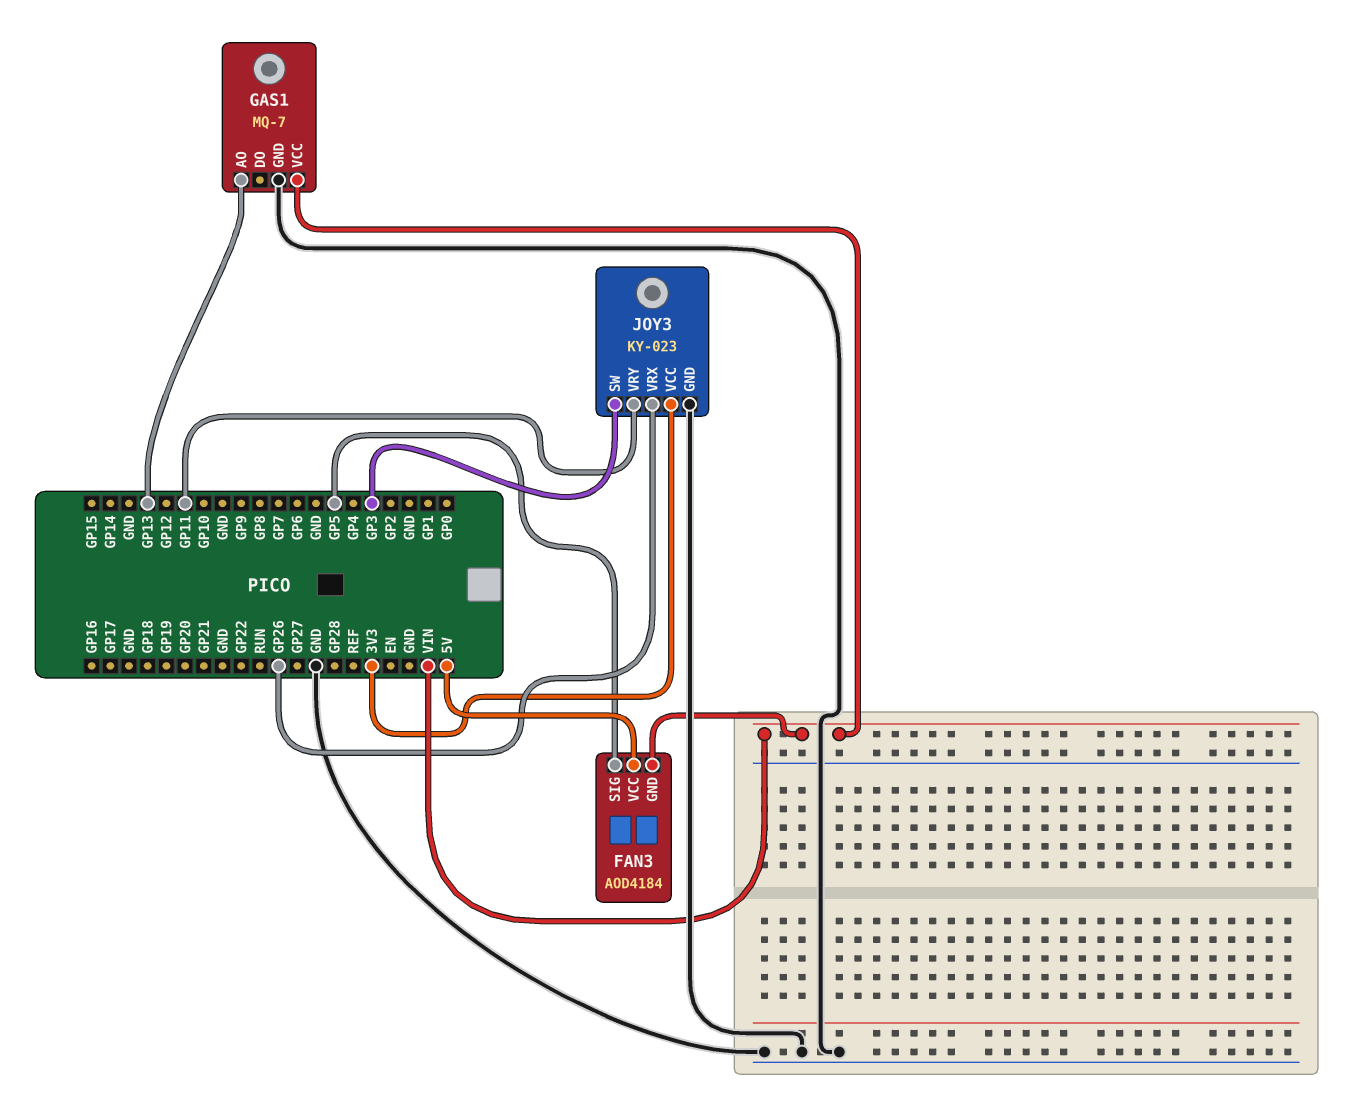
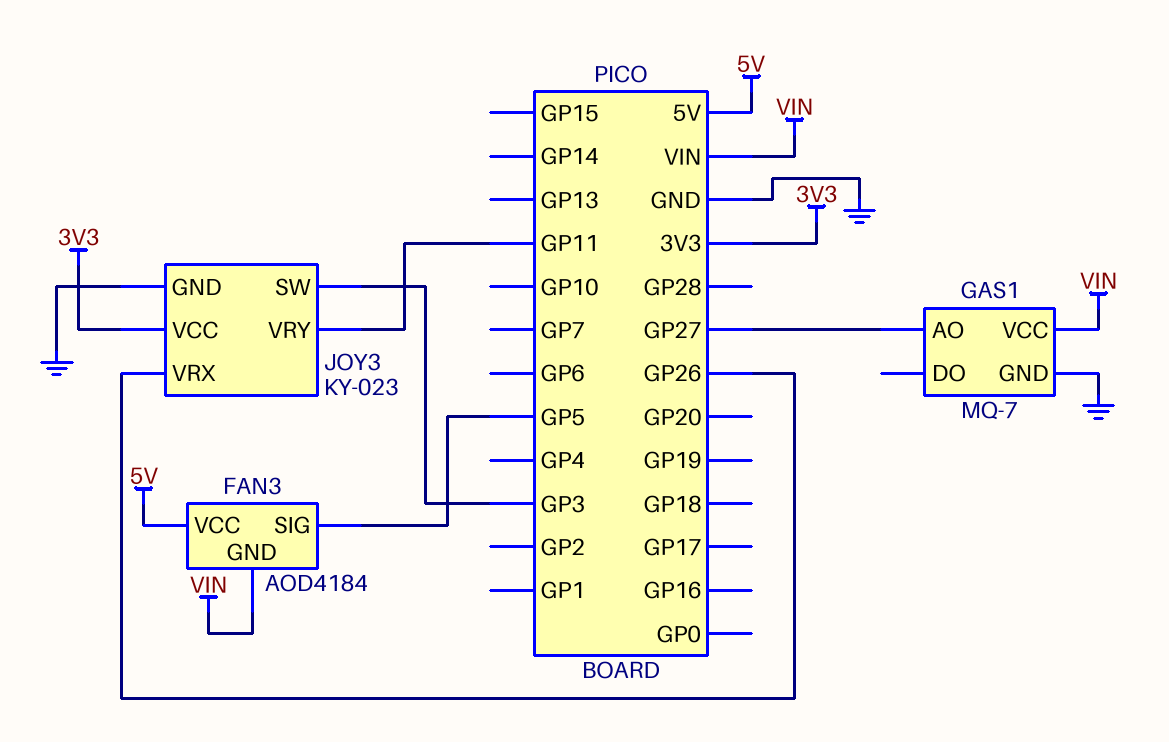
GAS1 pin AO: GP13 -> GP27

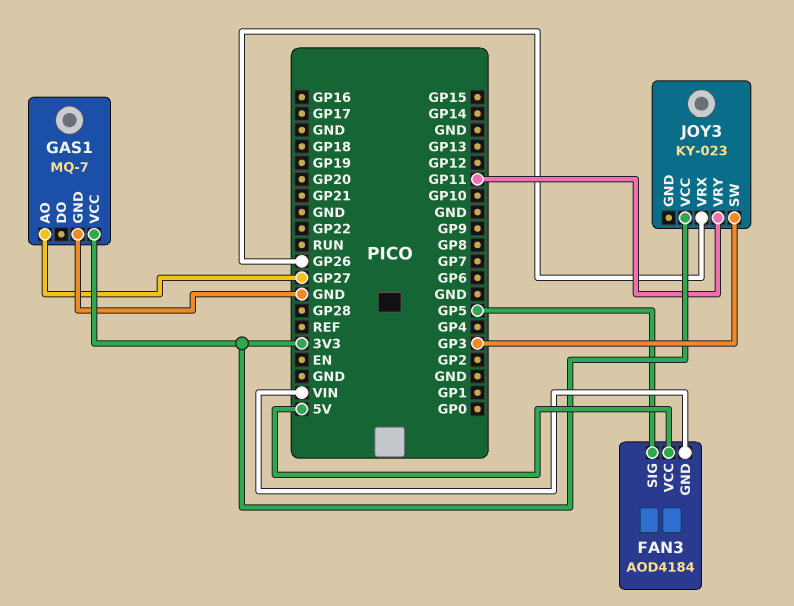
GAS1 pin VCC: VIN -> 3V3
JOY3 pin GND: GND -> none

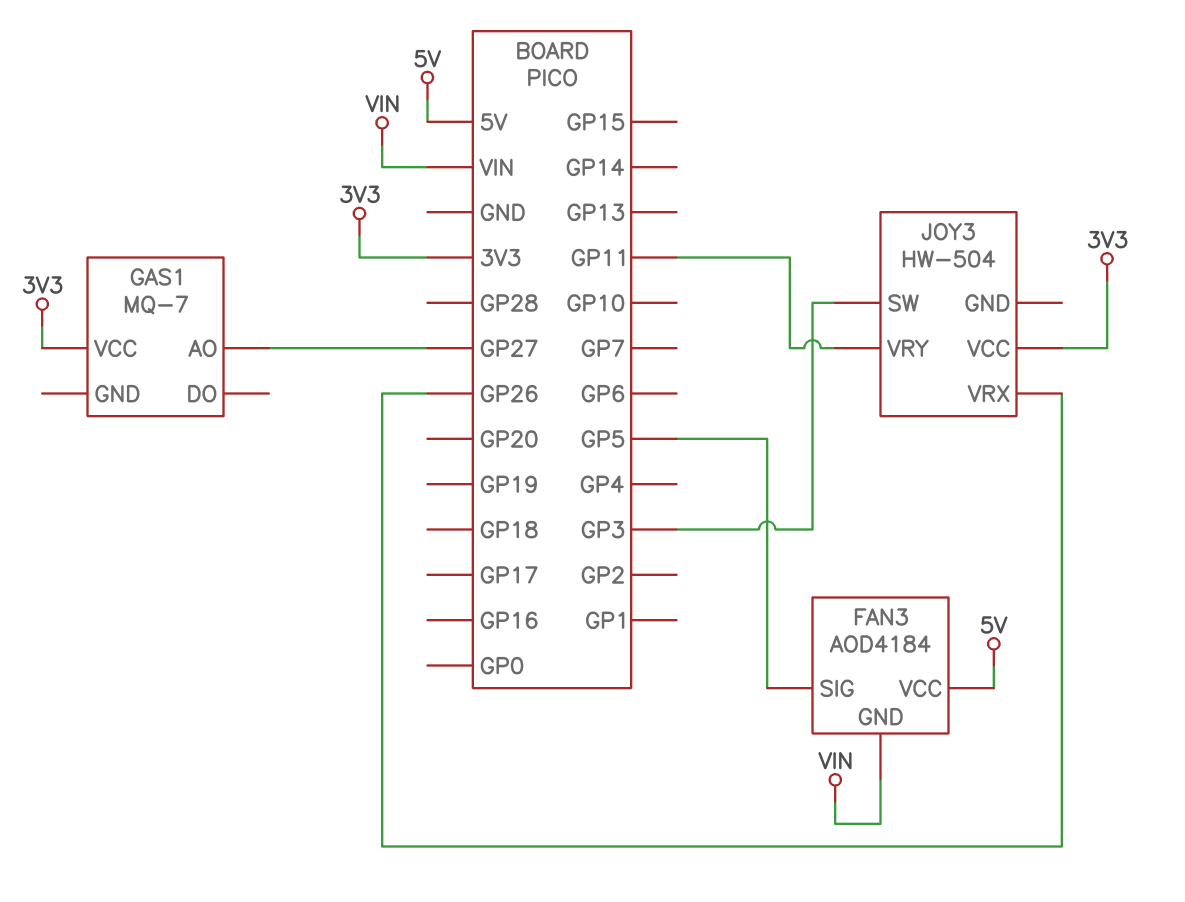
GAS1 pin GND: GND -> none
JOY3: KY-023 -> HW-504

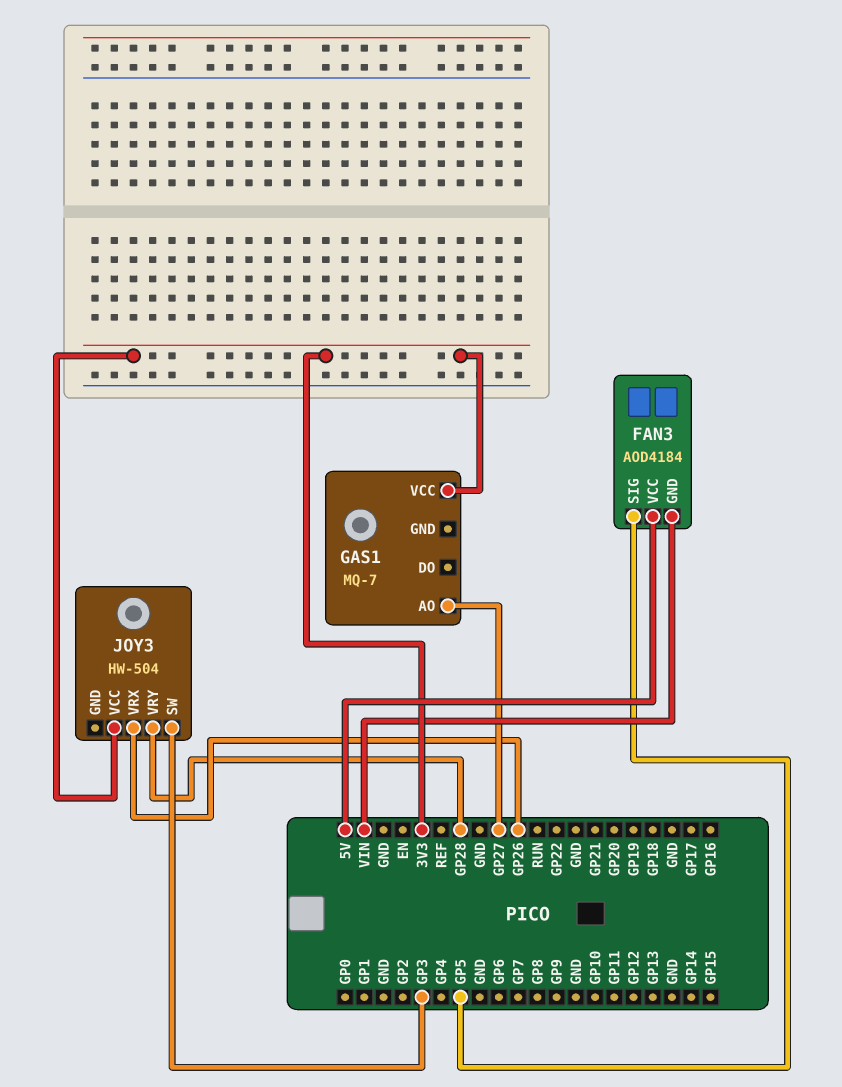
JOY3 pin VRY: GP11 -> GP28

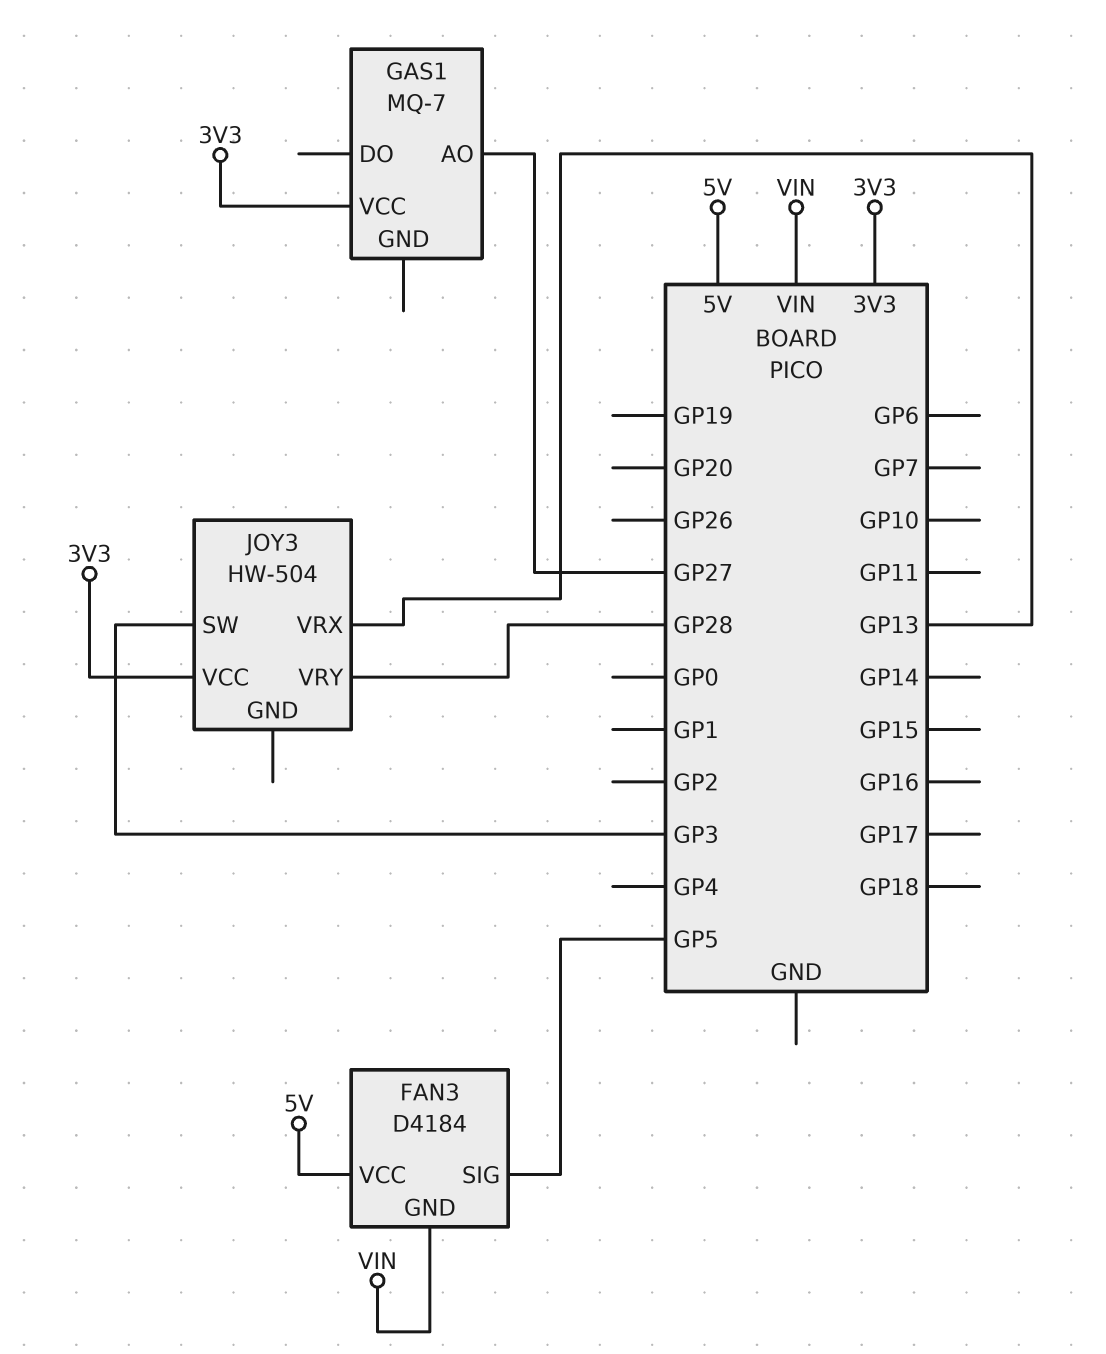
FAN3: AOD4184 -> D4184
JOY3 pin VRX: GP26 -> GP13

